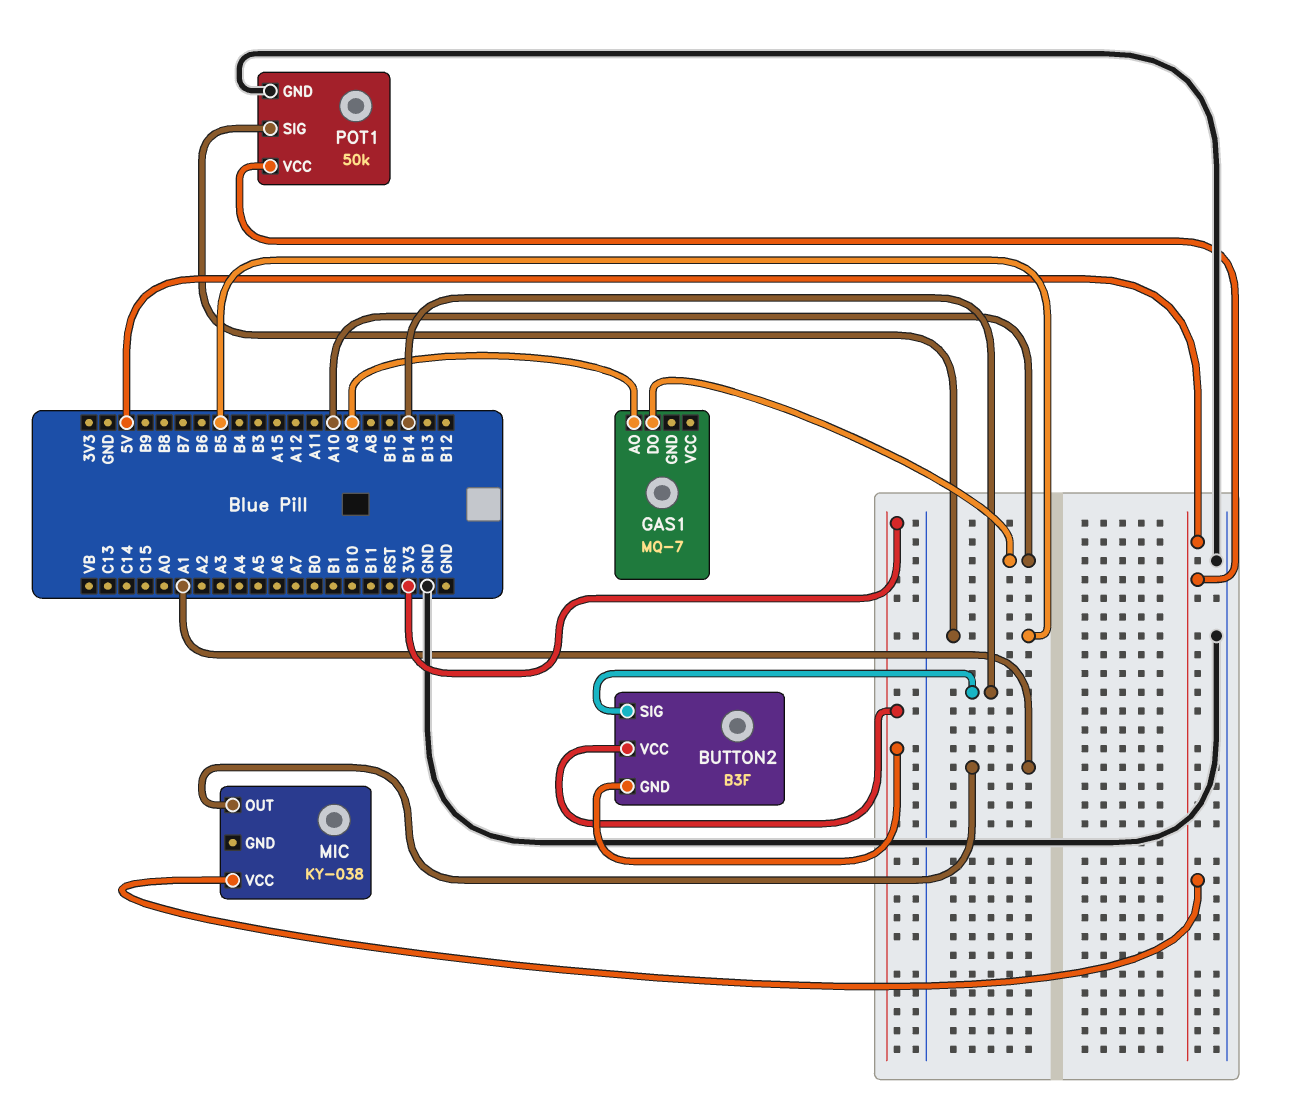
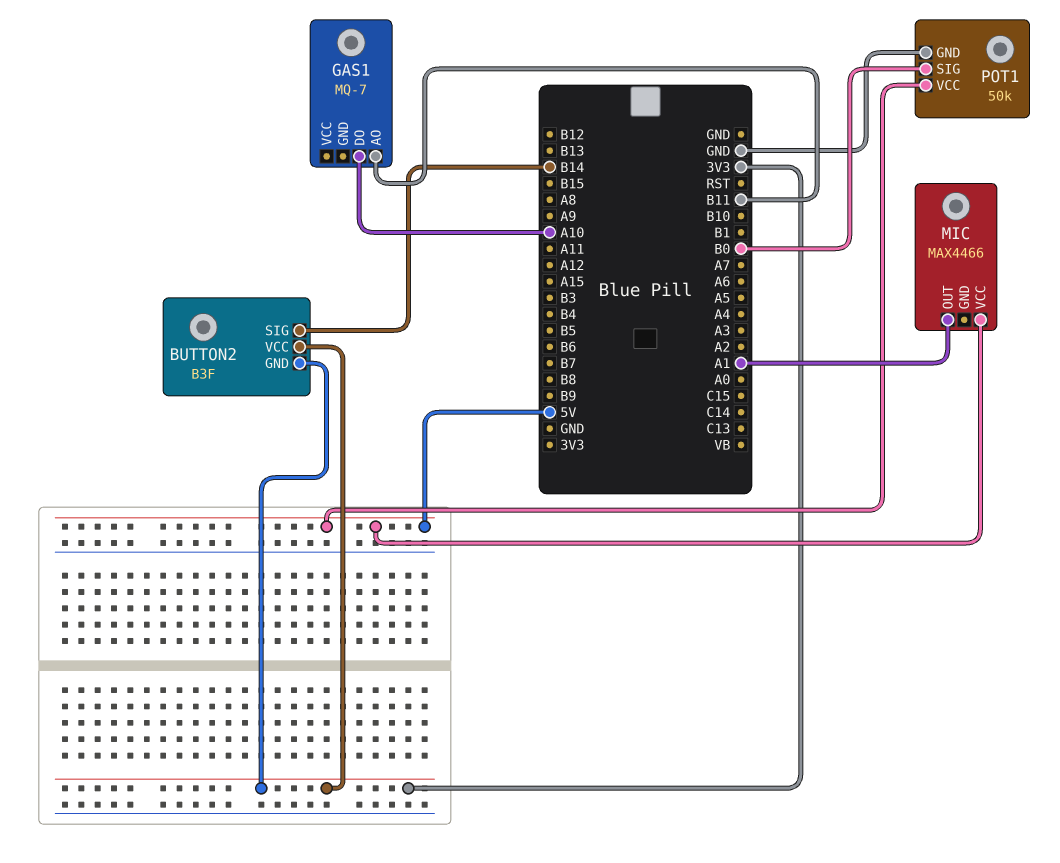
GAS1 pin AO: A9 -> B11
MIC: KY-038 -> MAX4466
POT1 pin SIG: B5 -> B0

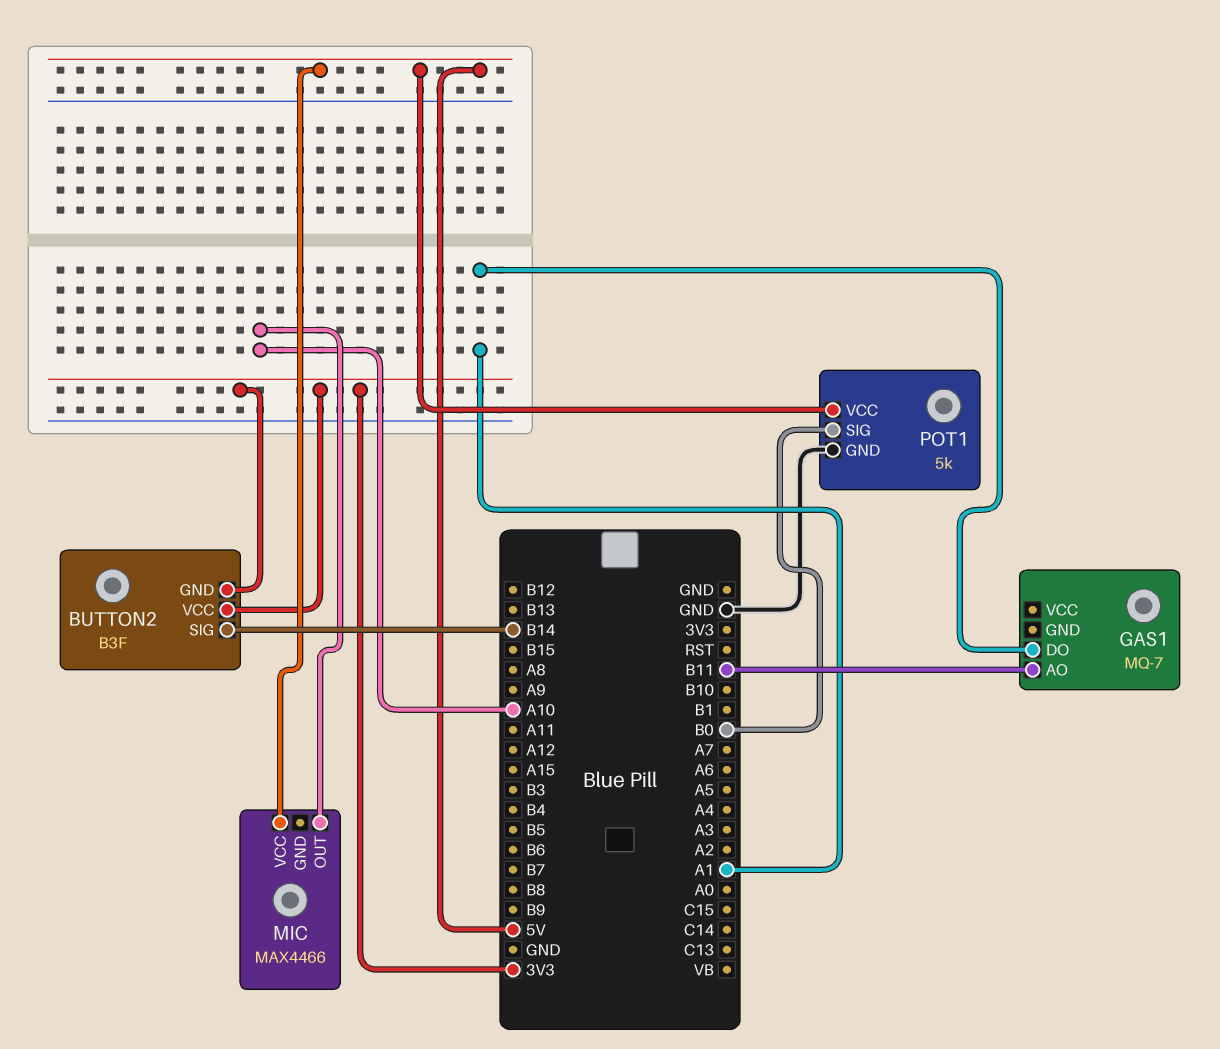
GAS1 pin DO: A10 -> A1
MIC pin OUT: A1 -> A10
POT1: 50k -> 5k

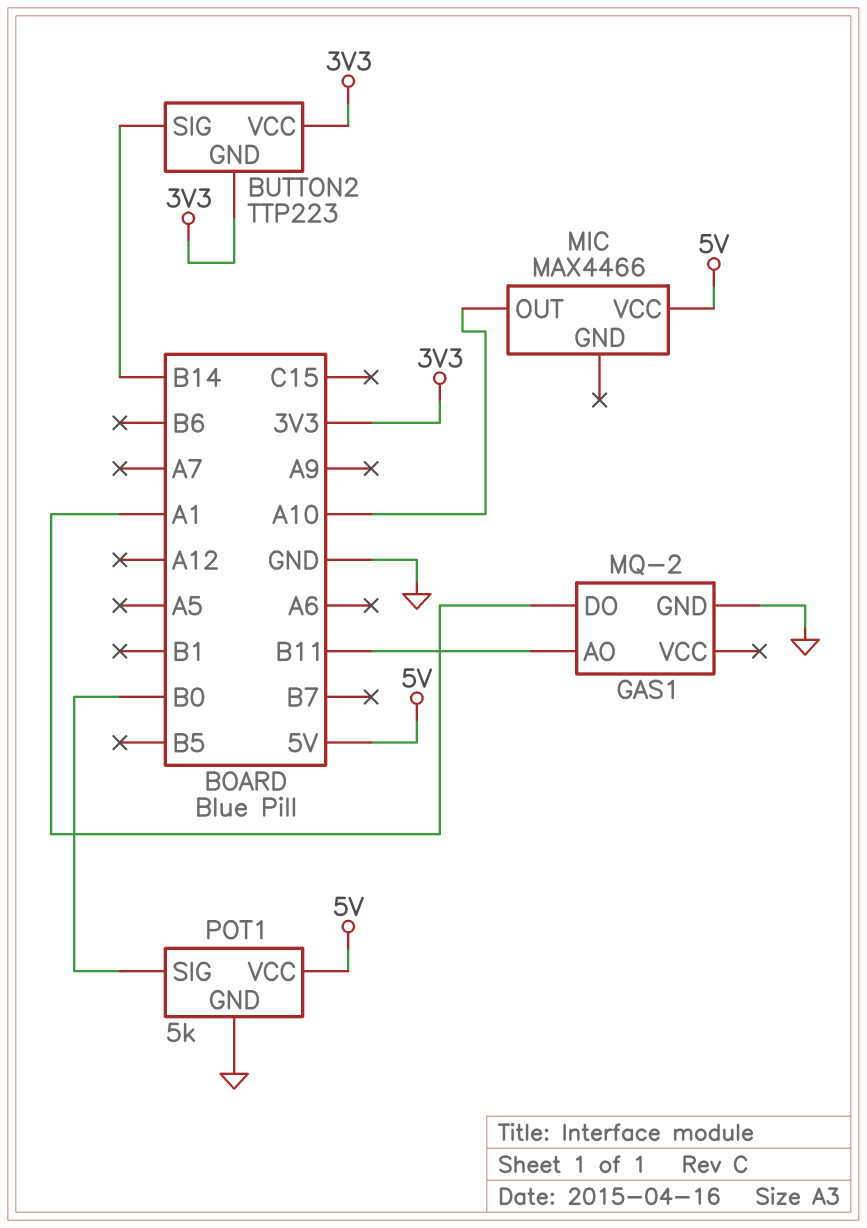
BUTTON2: B3F -> TTP223
GAS1: MQ-7 -> MQ-2
GAS1 pin GND: none -> GND

